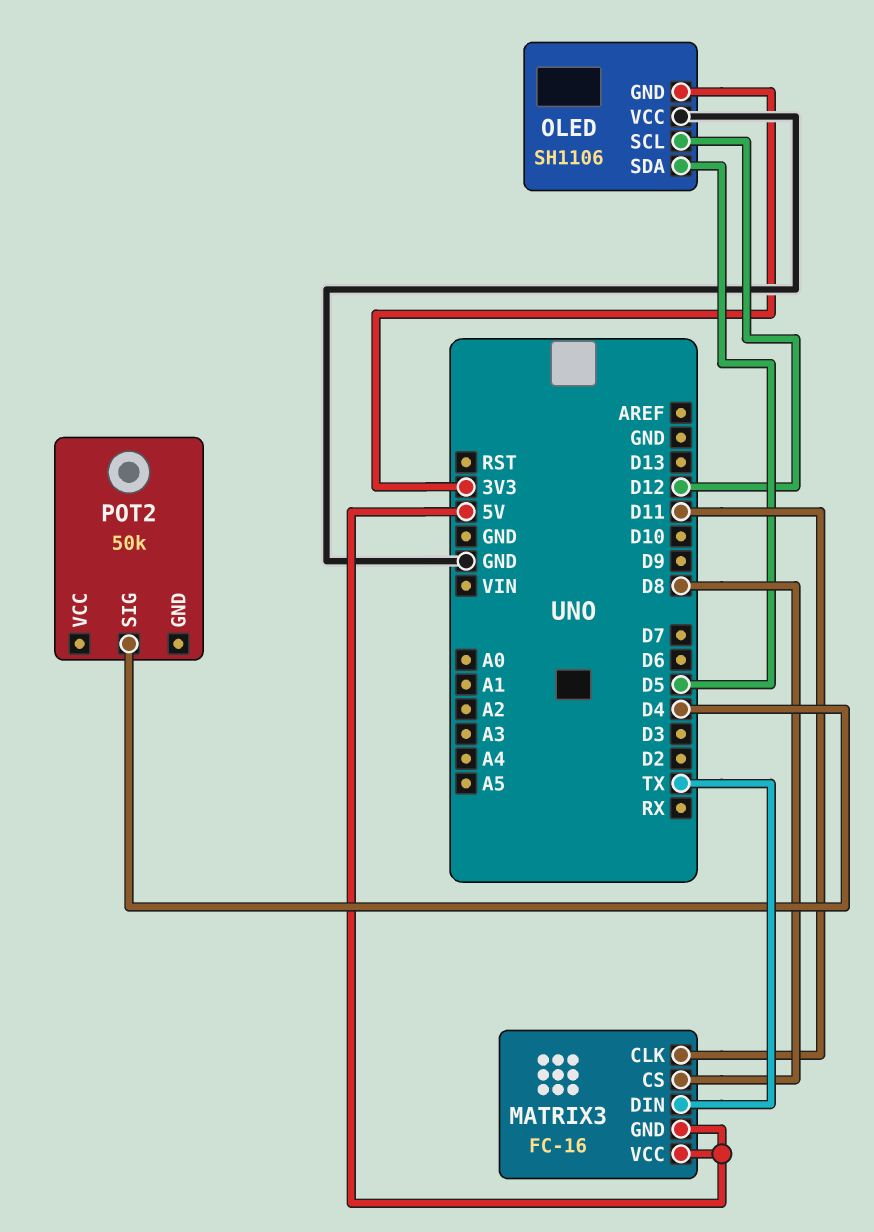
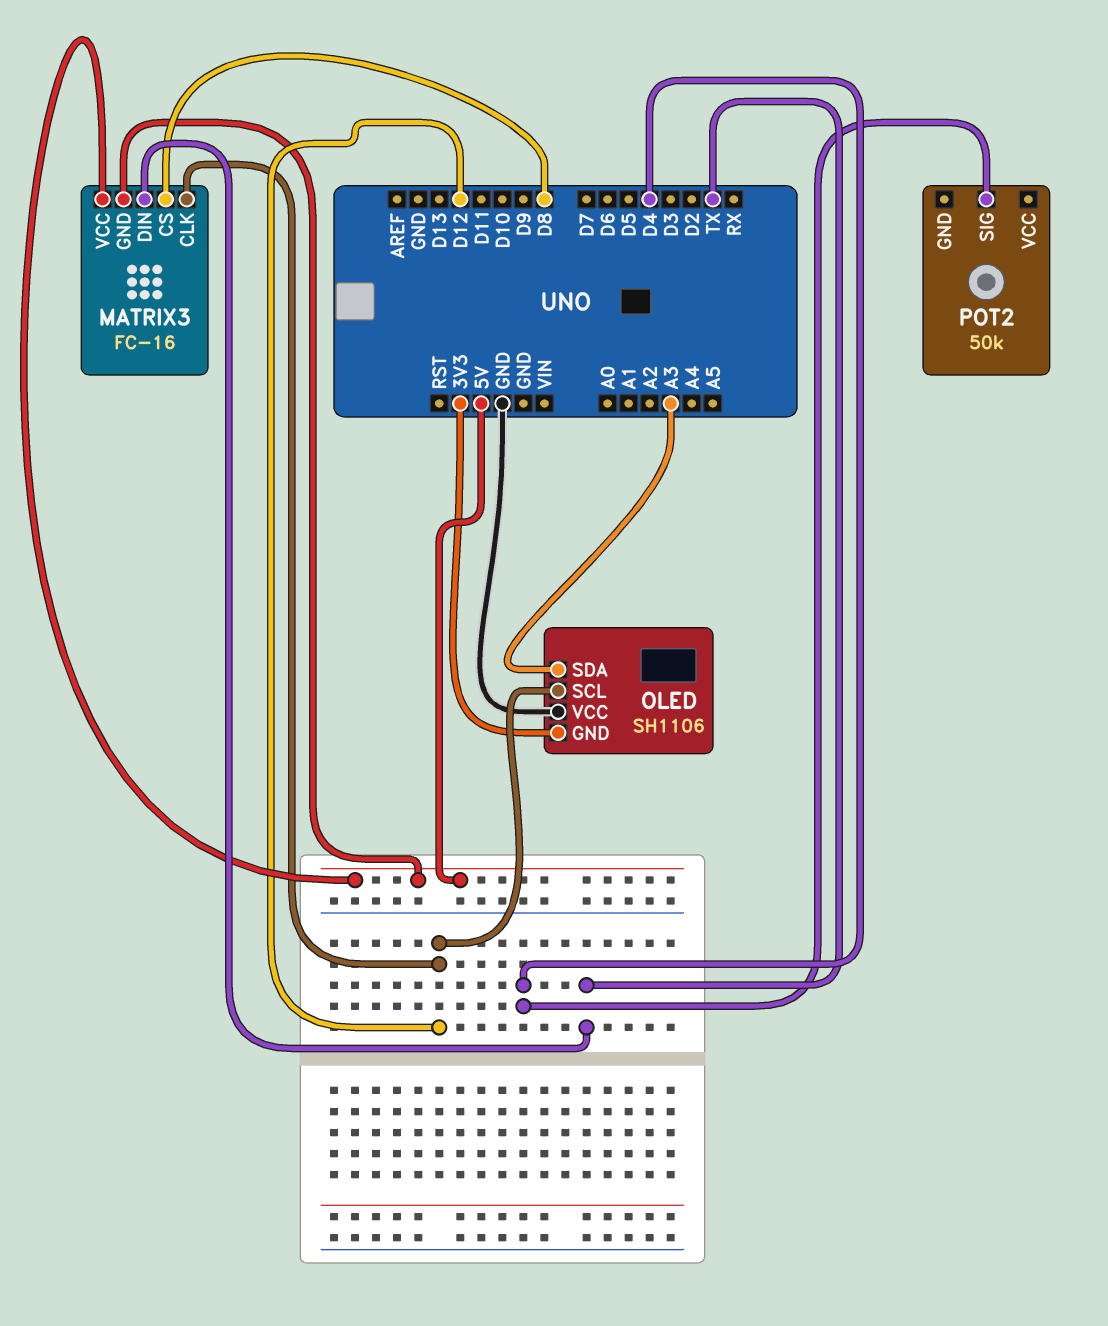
MATRIX3 pin CLK: D11 -> D12
OLED pin SDA: D5 -> A3

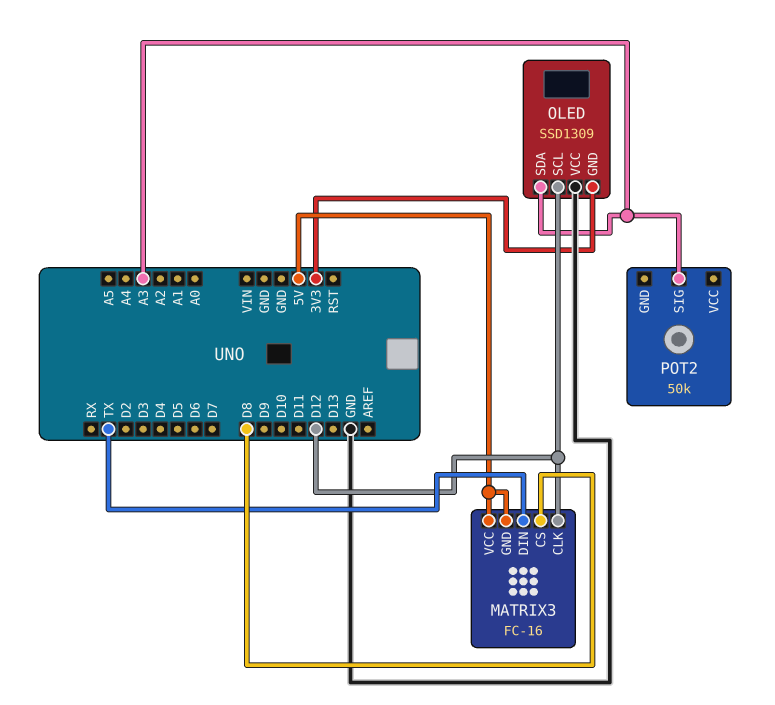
OLED: SH1106 -> SSD1309
POT2 pin SIG: D4 -> A3

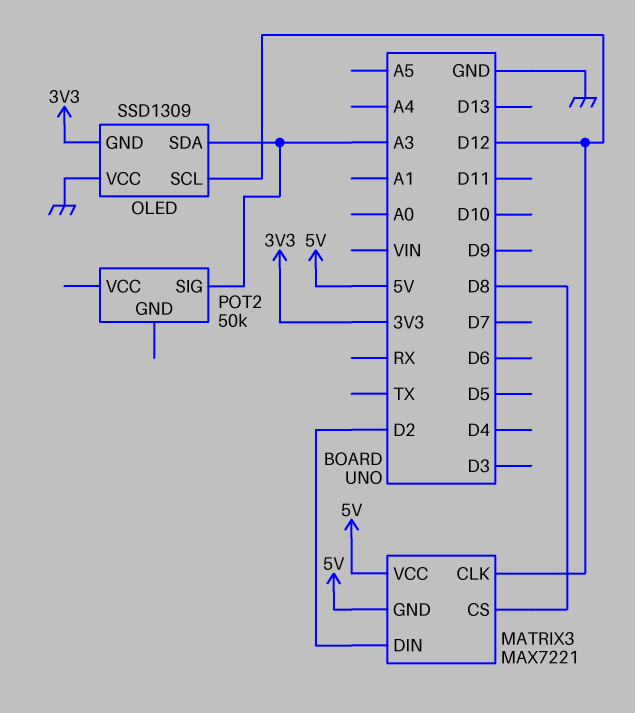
MATRIX3: FC-16 -> MAX7221
MATRIX3 pin DIN: TX -> D2

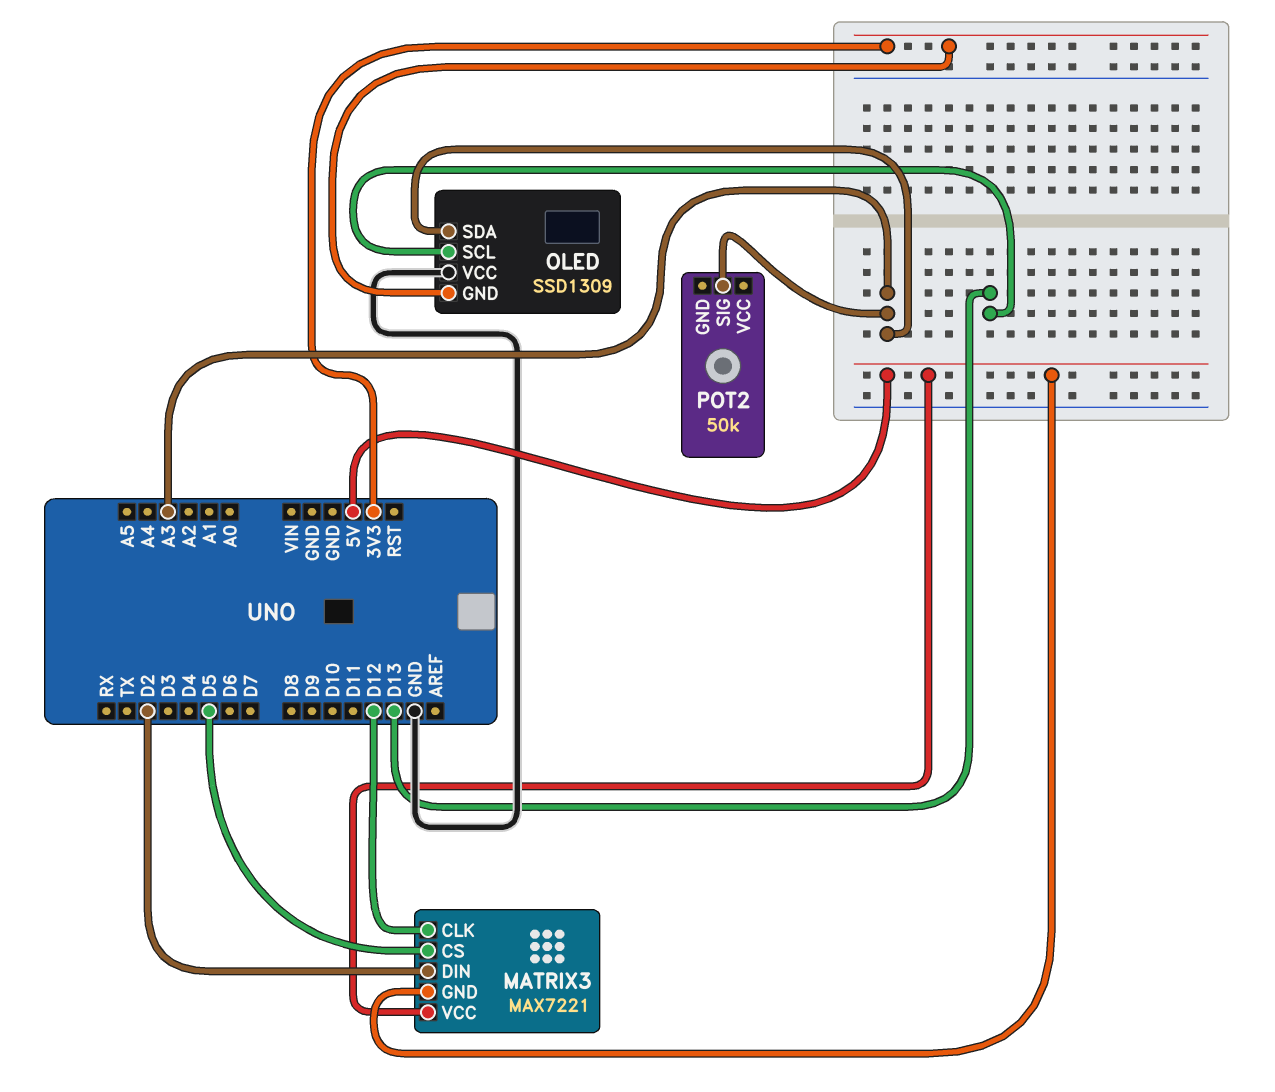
MATRIX3 pin CS: D8 -> D5
OLED pin SCL: D12 -> D13

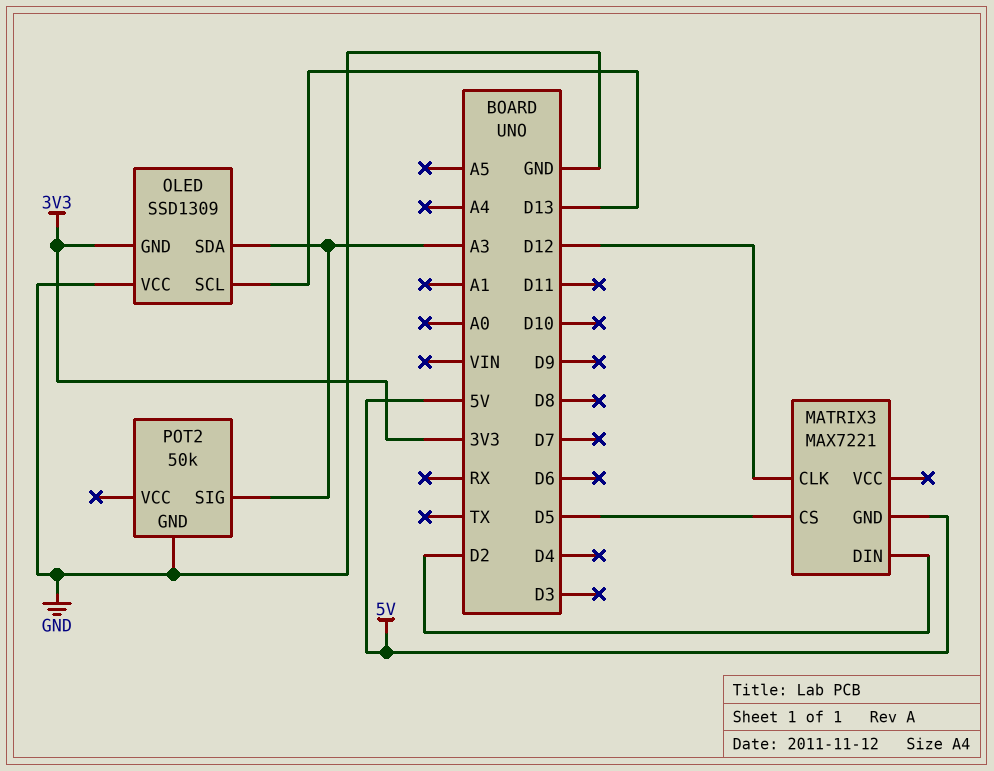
MATRIX3 pin VCC: 5V -> none
POT2 pin GND: none -> GND

